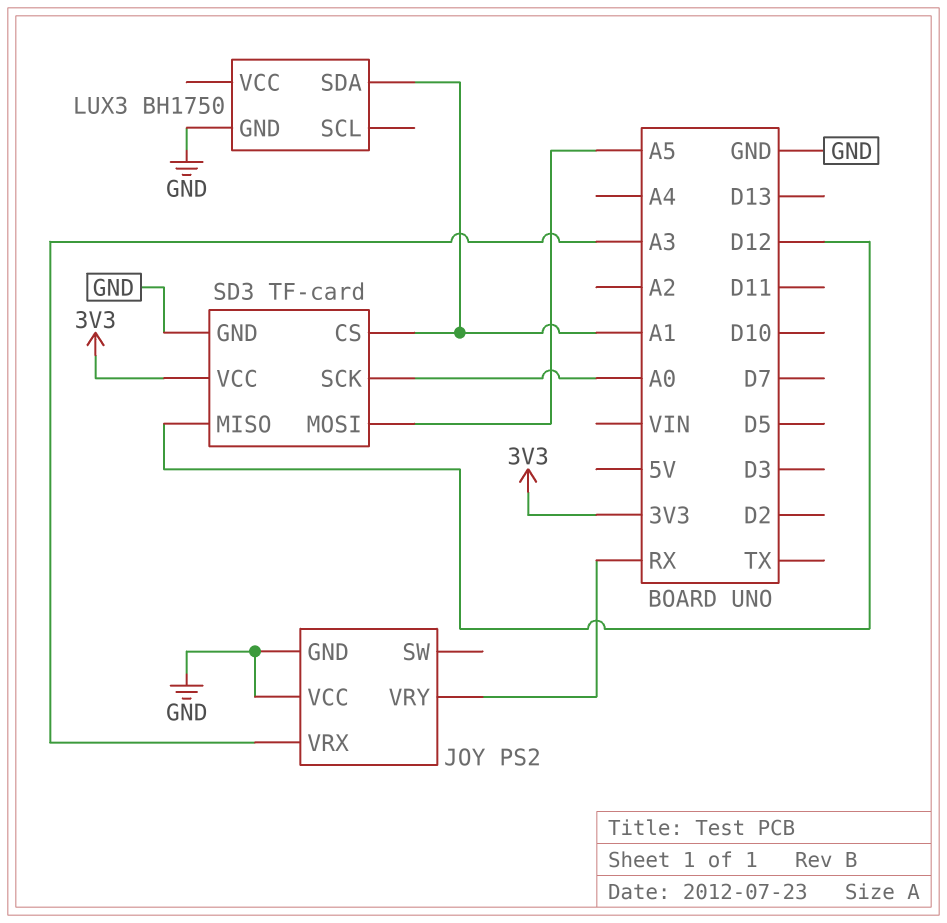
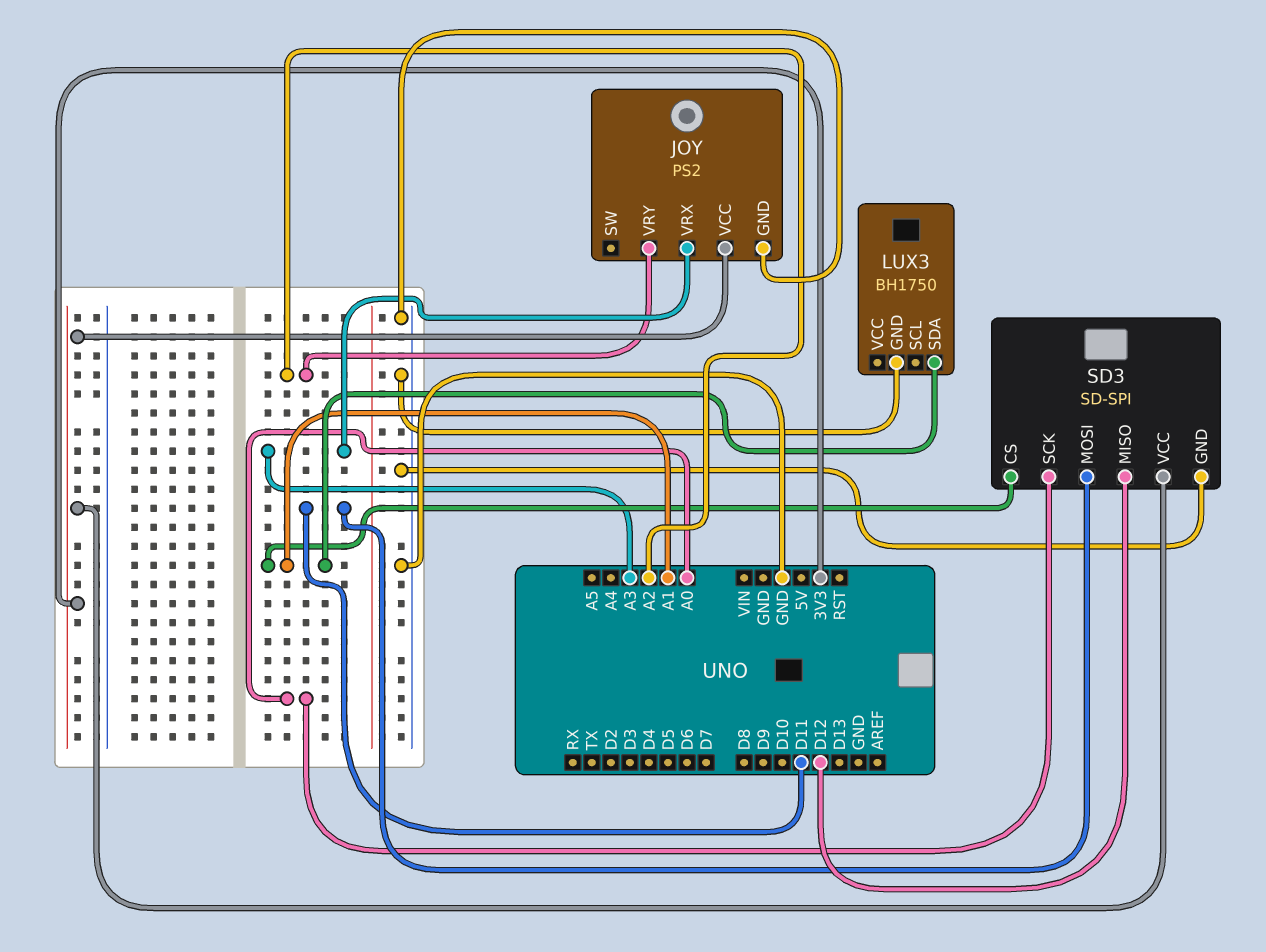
JOY pin VCC: GND -> 3V3
JOY pin VRY: RX -> A2
SD3: TF-card -> SD-SPI
SD3 pin MOSI: A5 -> D11

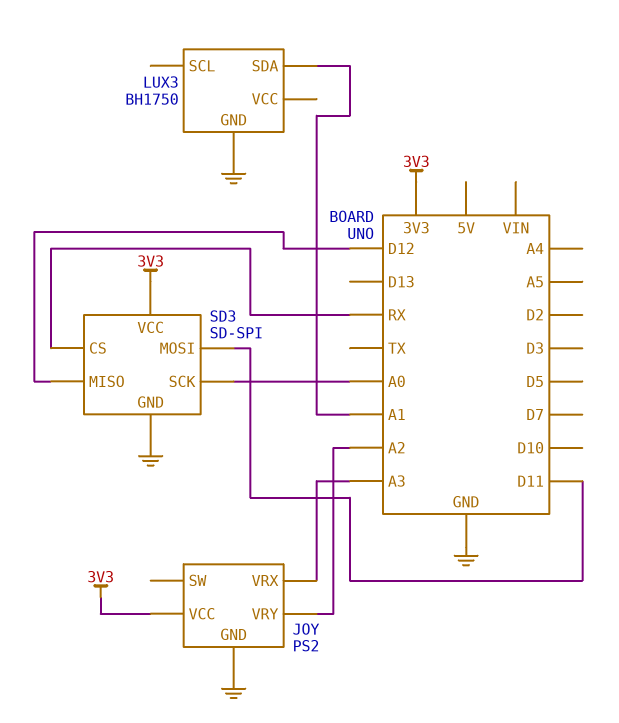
SD3 pin CS: A1 -> RX

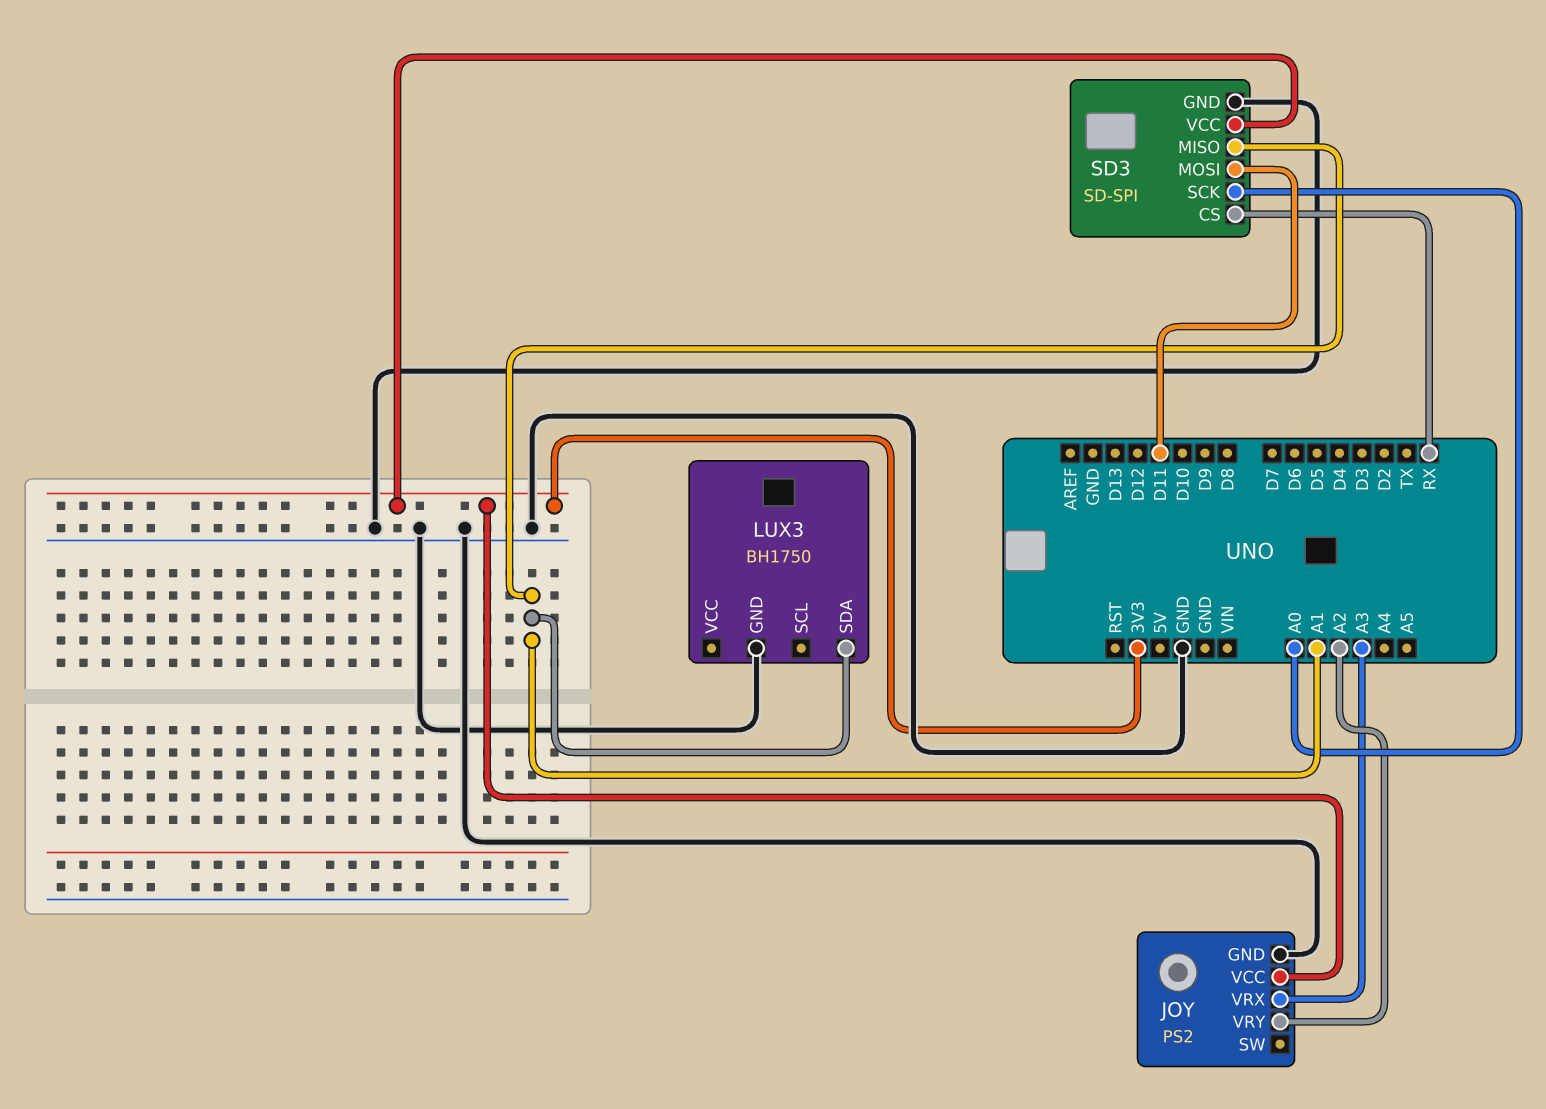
SD3 pin MISO: D12 -> A1

